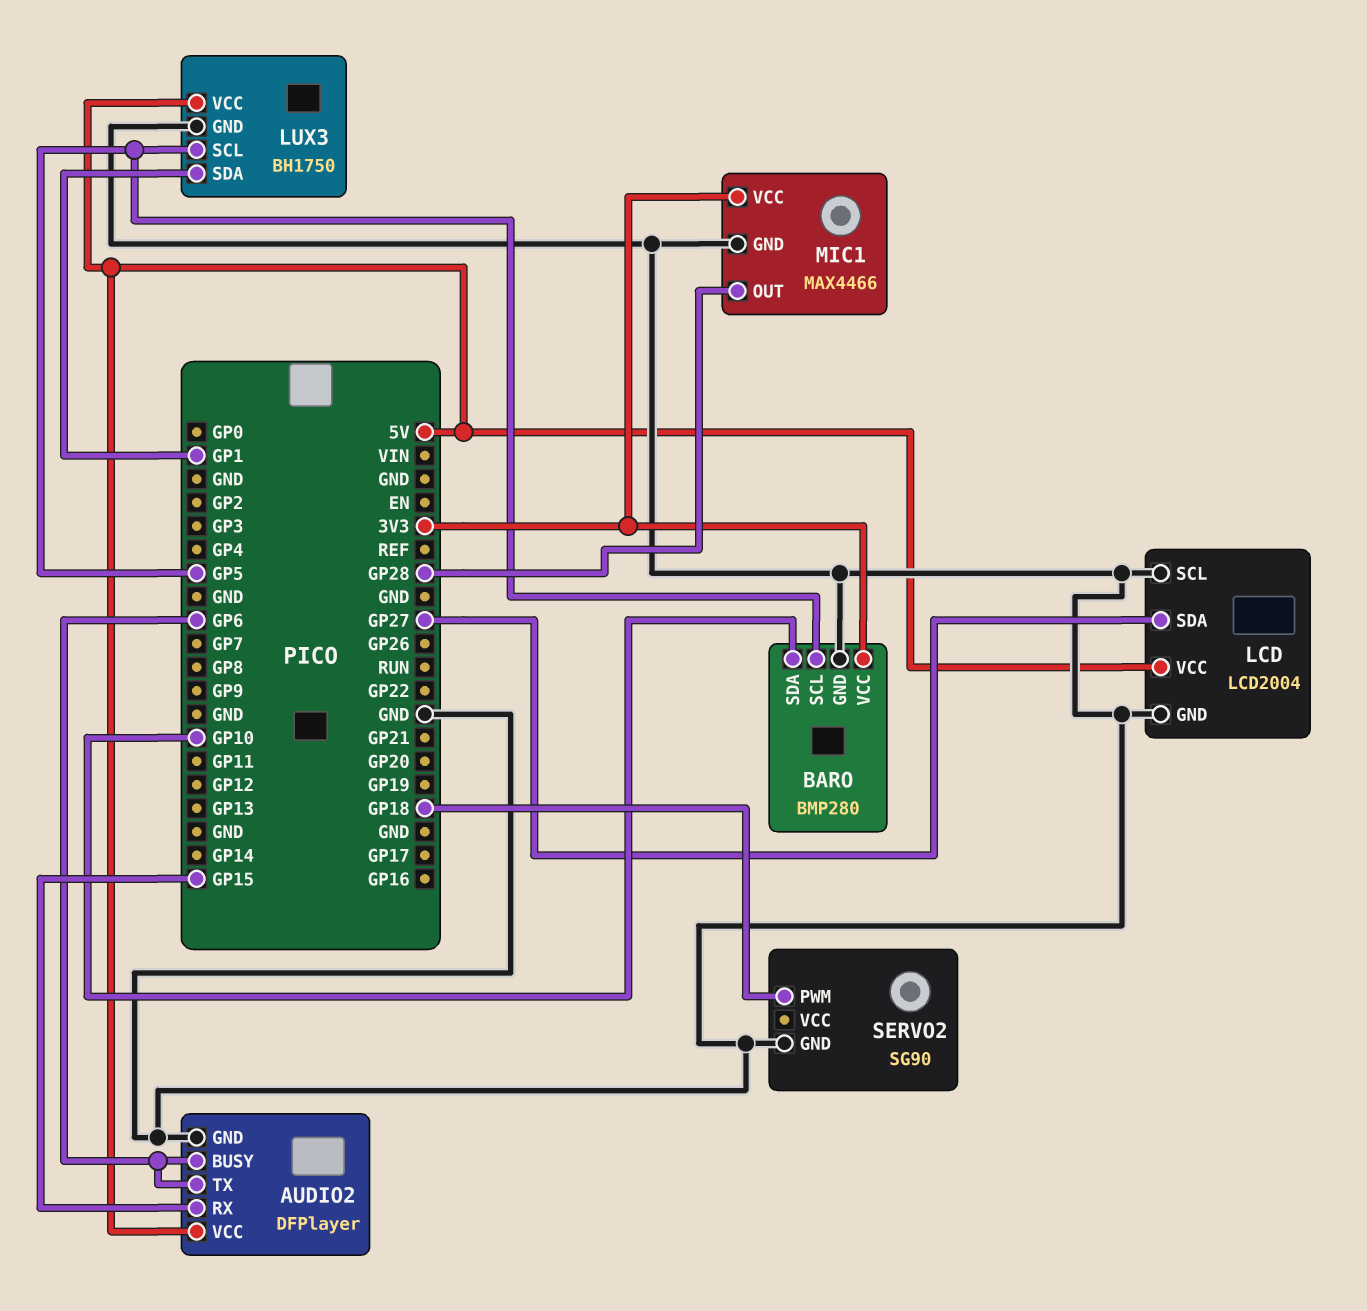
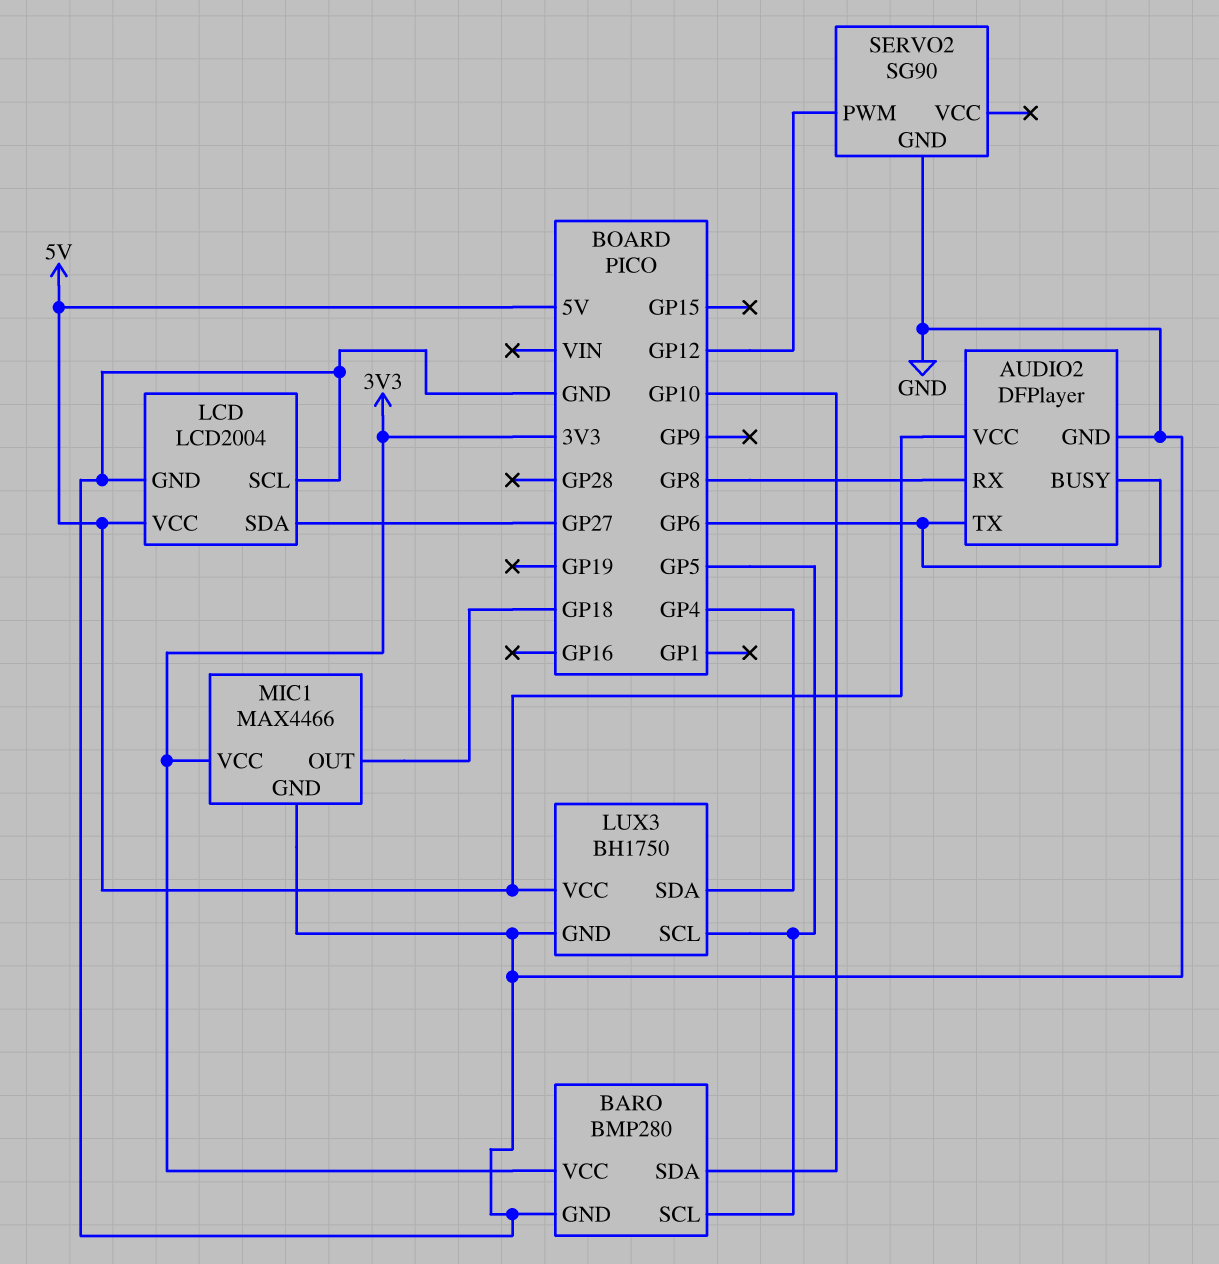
AUDIO2 pin RX: GP15 -> GP8
LUX3 pin SDA: GP1 -> GP4
MIC1 pin OUT: GP28 -> GP18
SERVO2 pin PWM: GP18 -> GP12

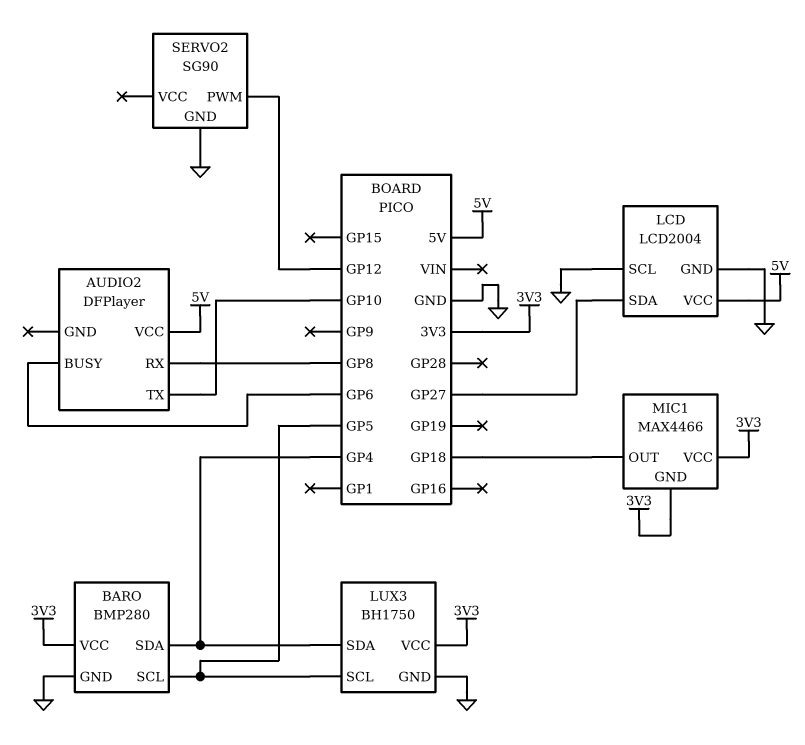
AUDIO2 pin GND: GND -> none
AUDIO2 pin TX: GP6 -> GP10
BARO pin SDA: GP10 -> GP4
LUX3 pin VCC: 5V -> 3V3
MIC1 pin GND: GND -> 3V3

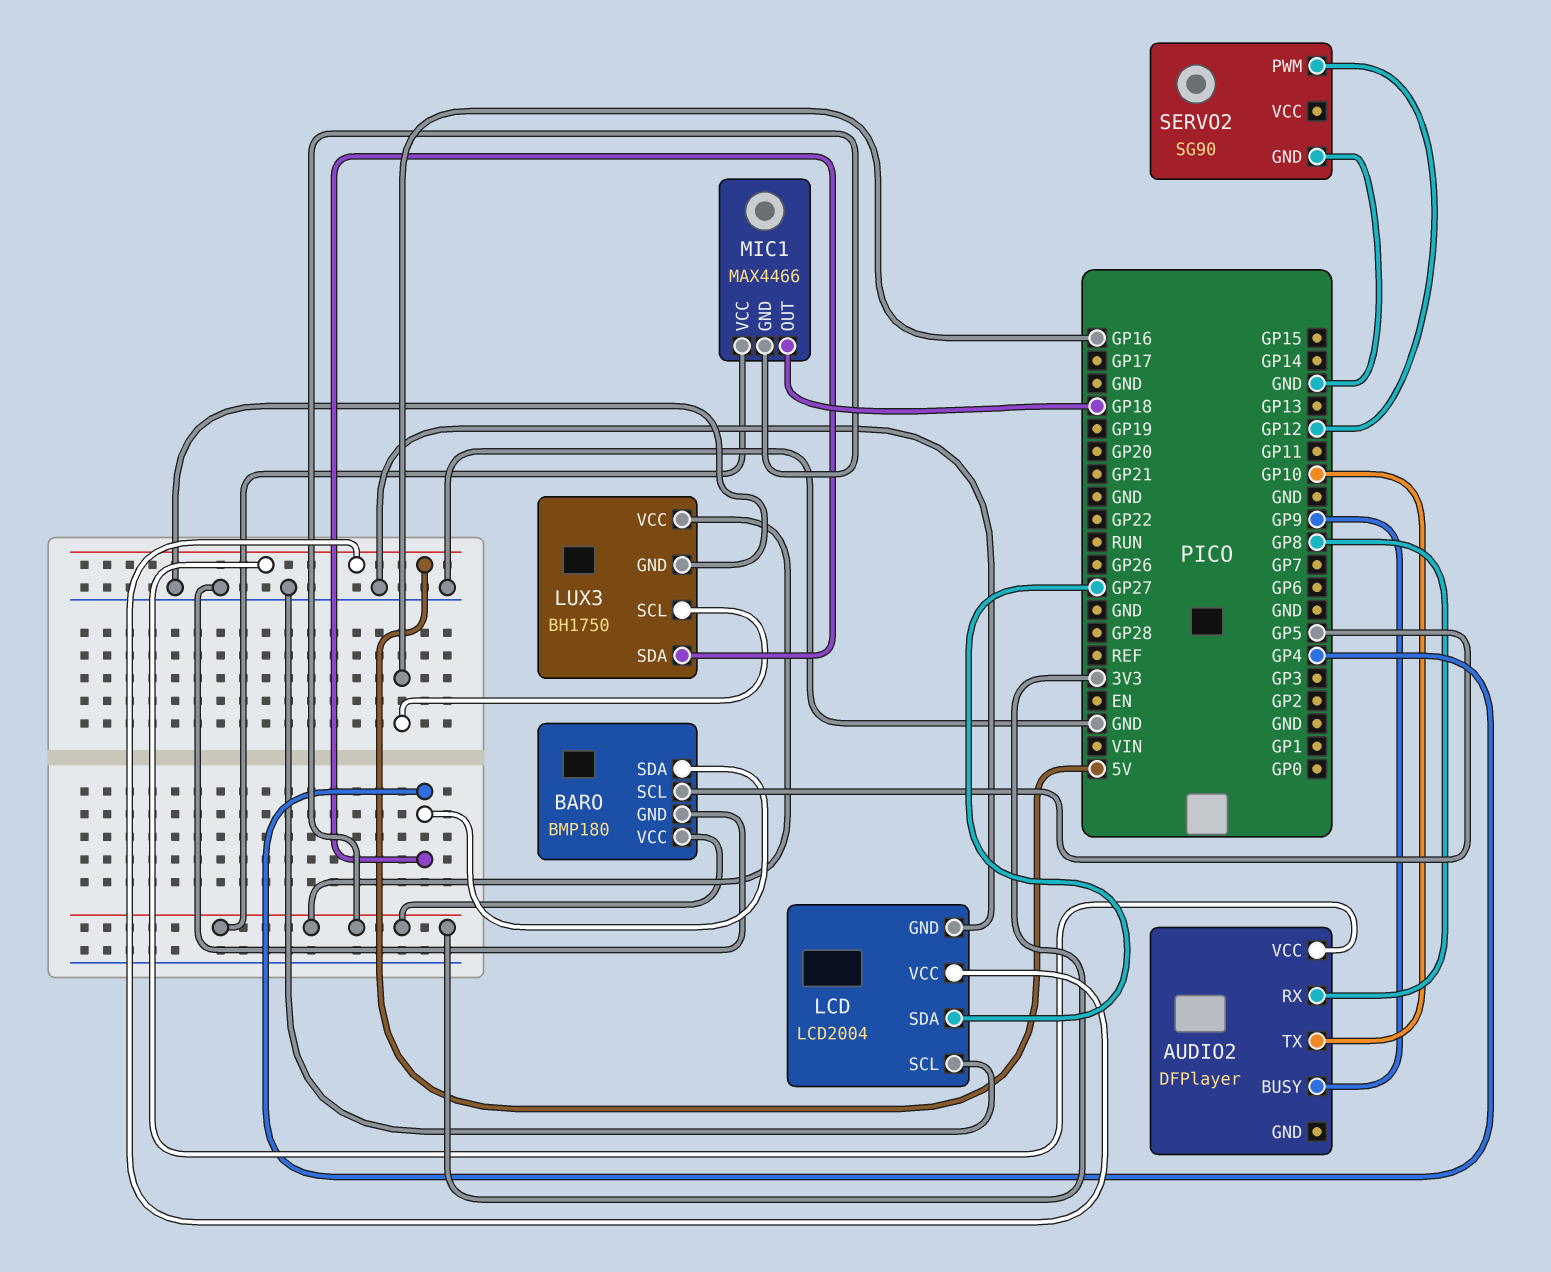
AUDIO2 pin BUSY: GP6 -> GP9
BARO: BMP280 -> BMP180
LUX3 pin SCL: GP5 -> GP16

